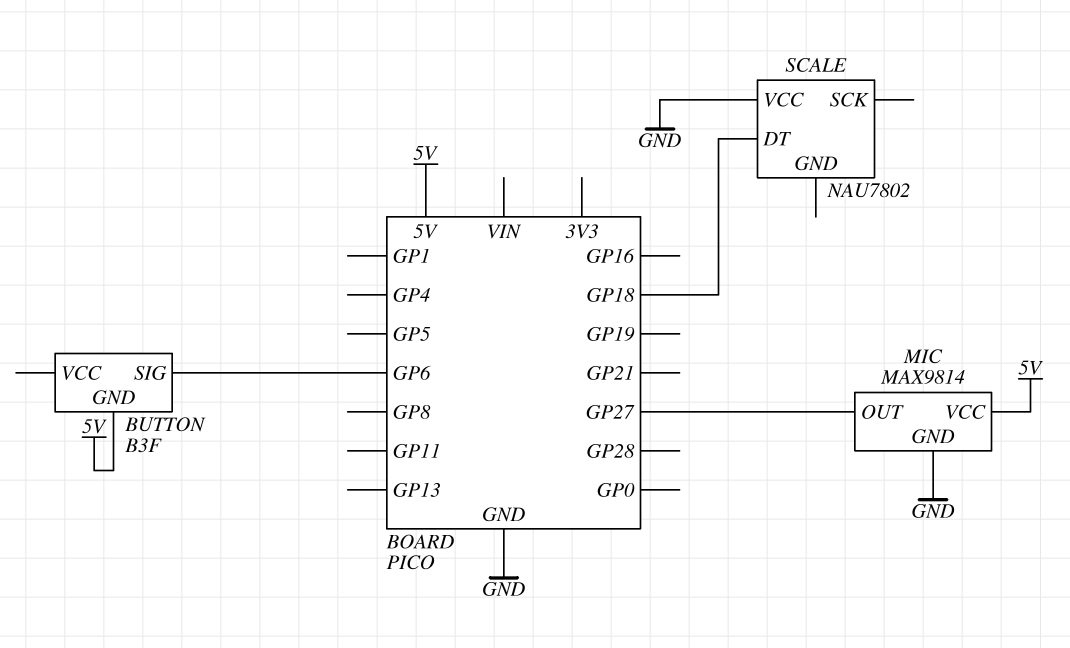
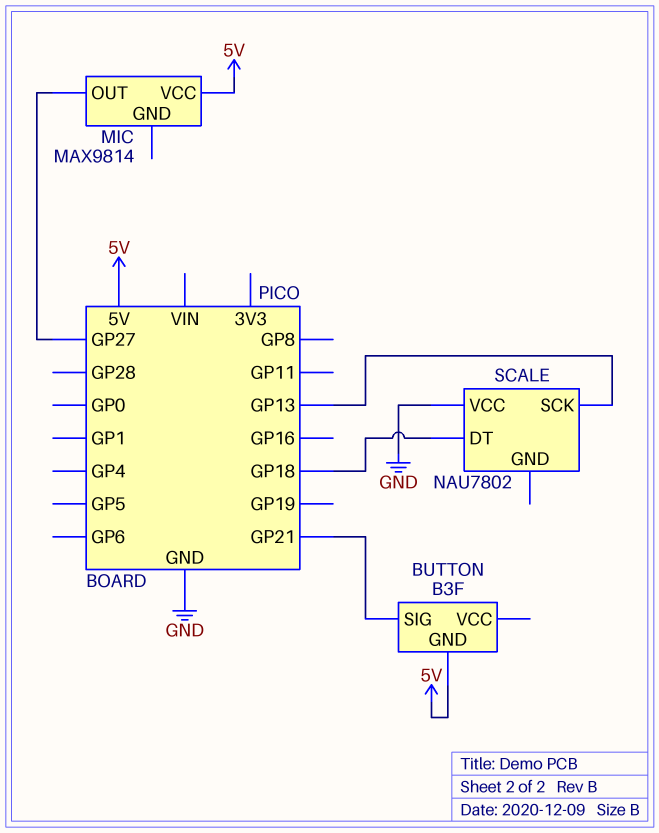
BUTTON pin SIG: GP6 -> GP21
MIC pin GND: GND -> none
SCALE pin SCK: none -> GP13

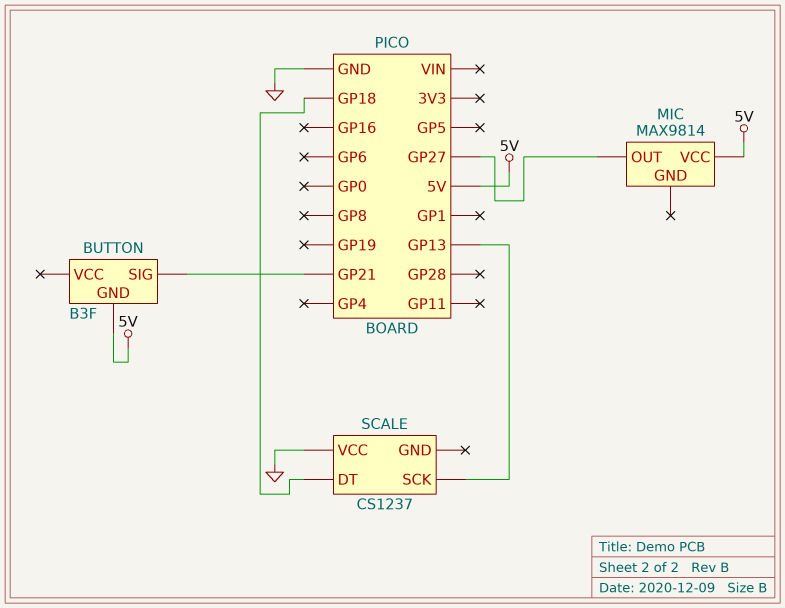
SCALE: NAU7802 -> CS1237

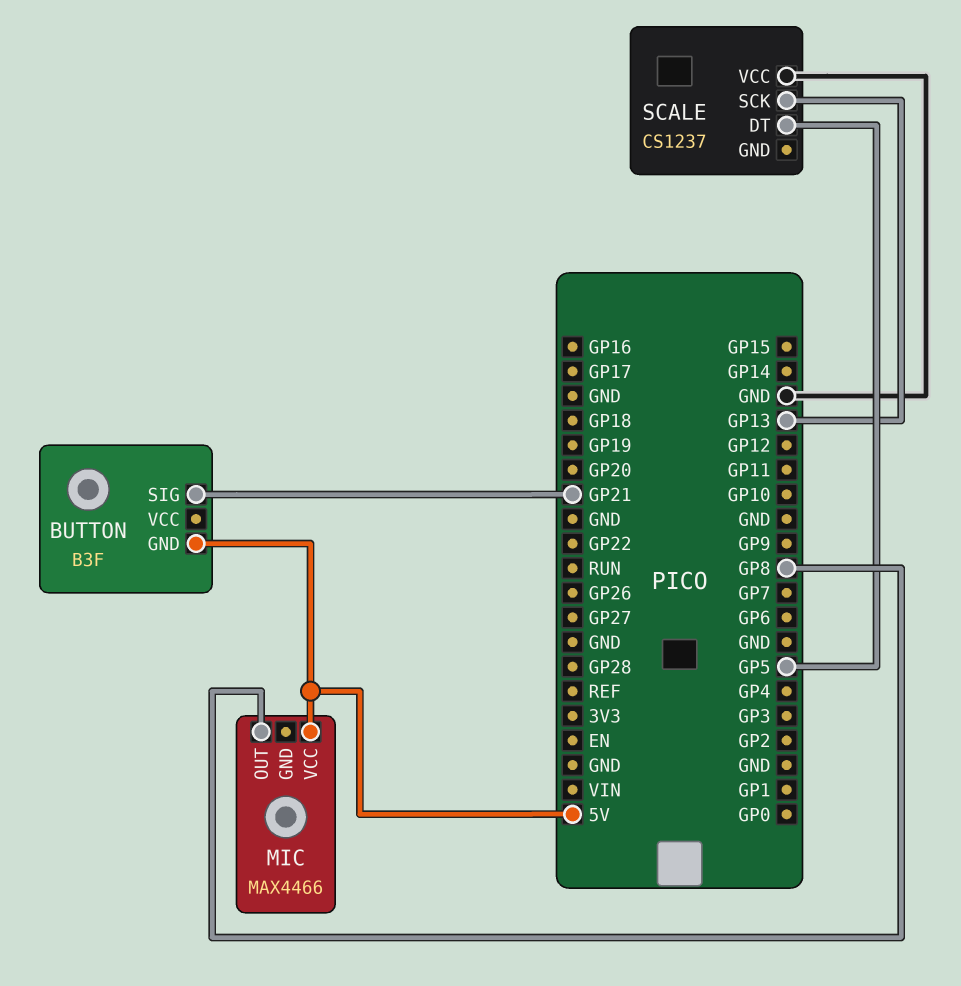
MIC: MAX9814 -> MAX4466
MIC pin OUT: GP27 -> GP8
SCALE pin DT: GP18 -> GP5

